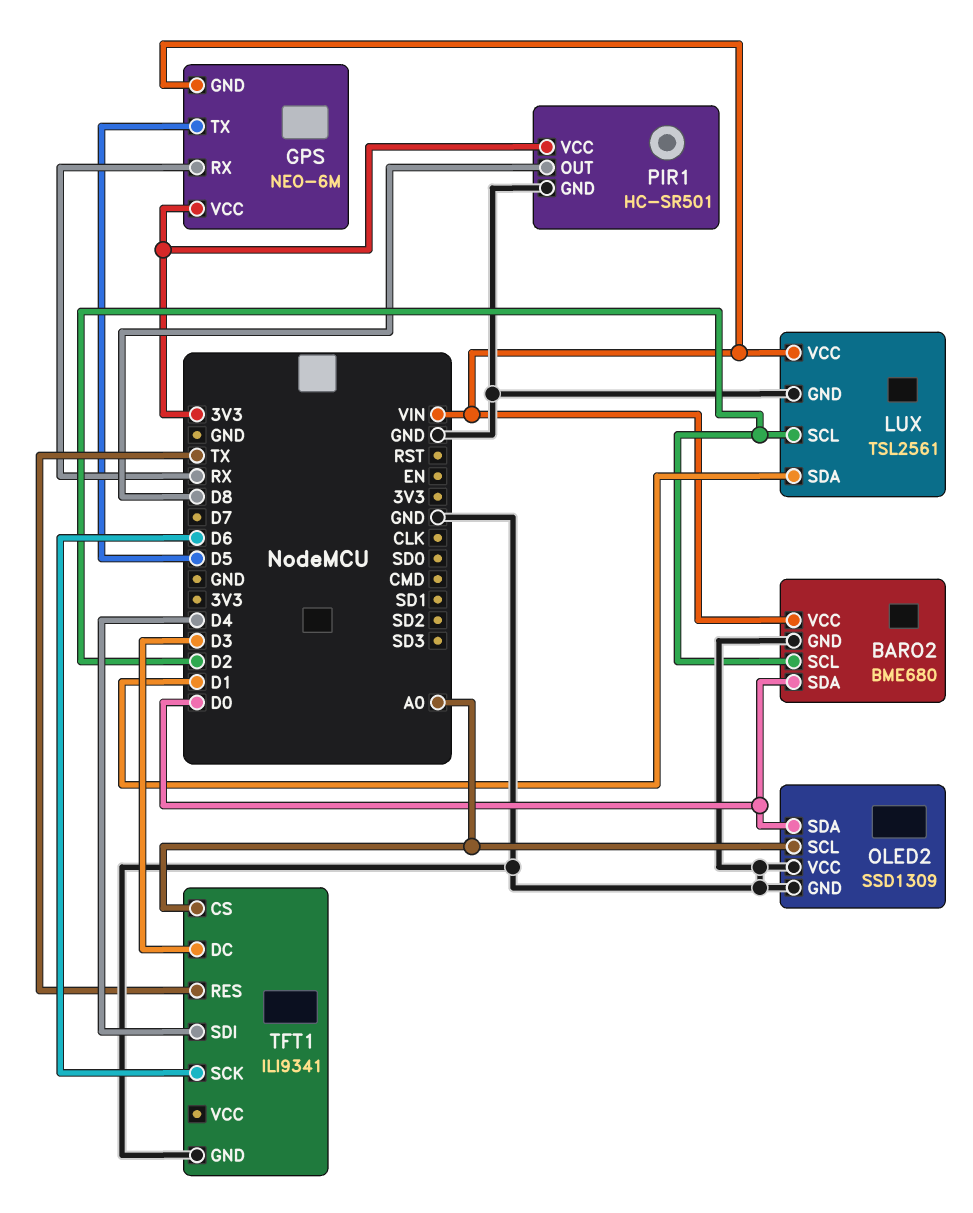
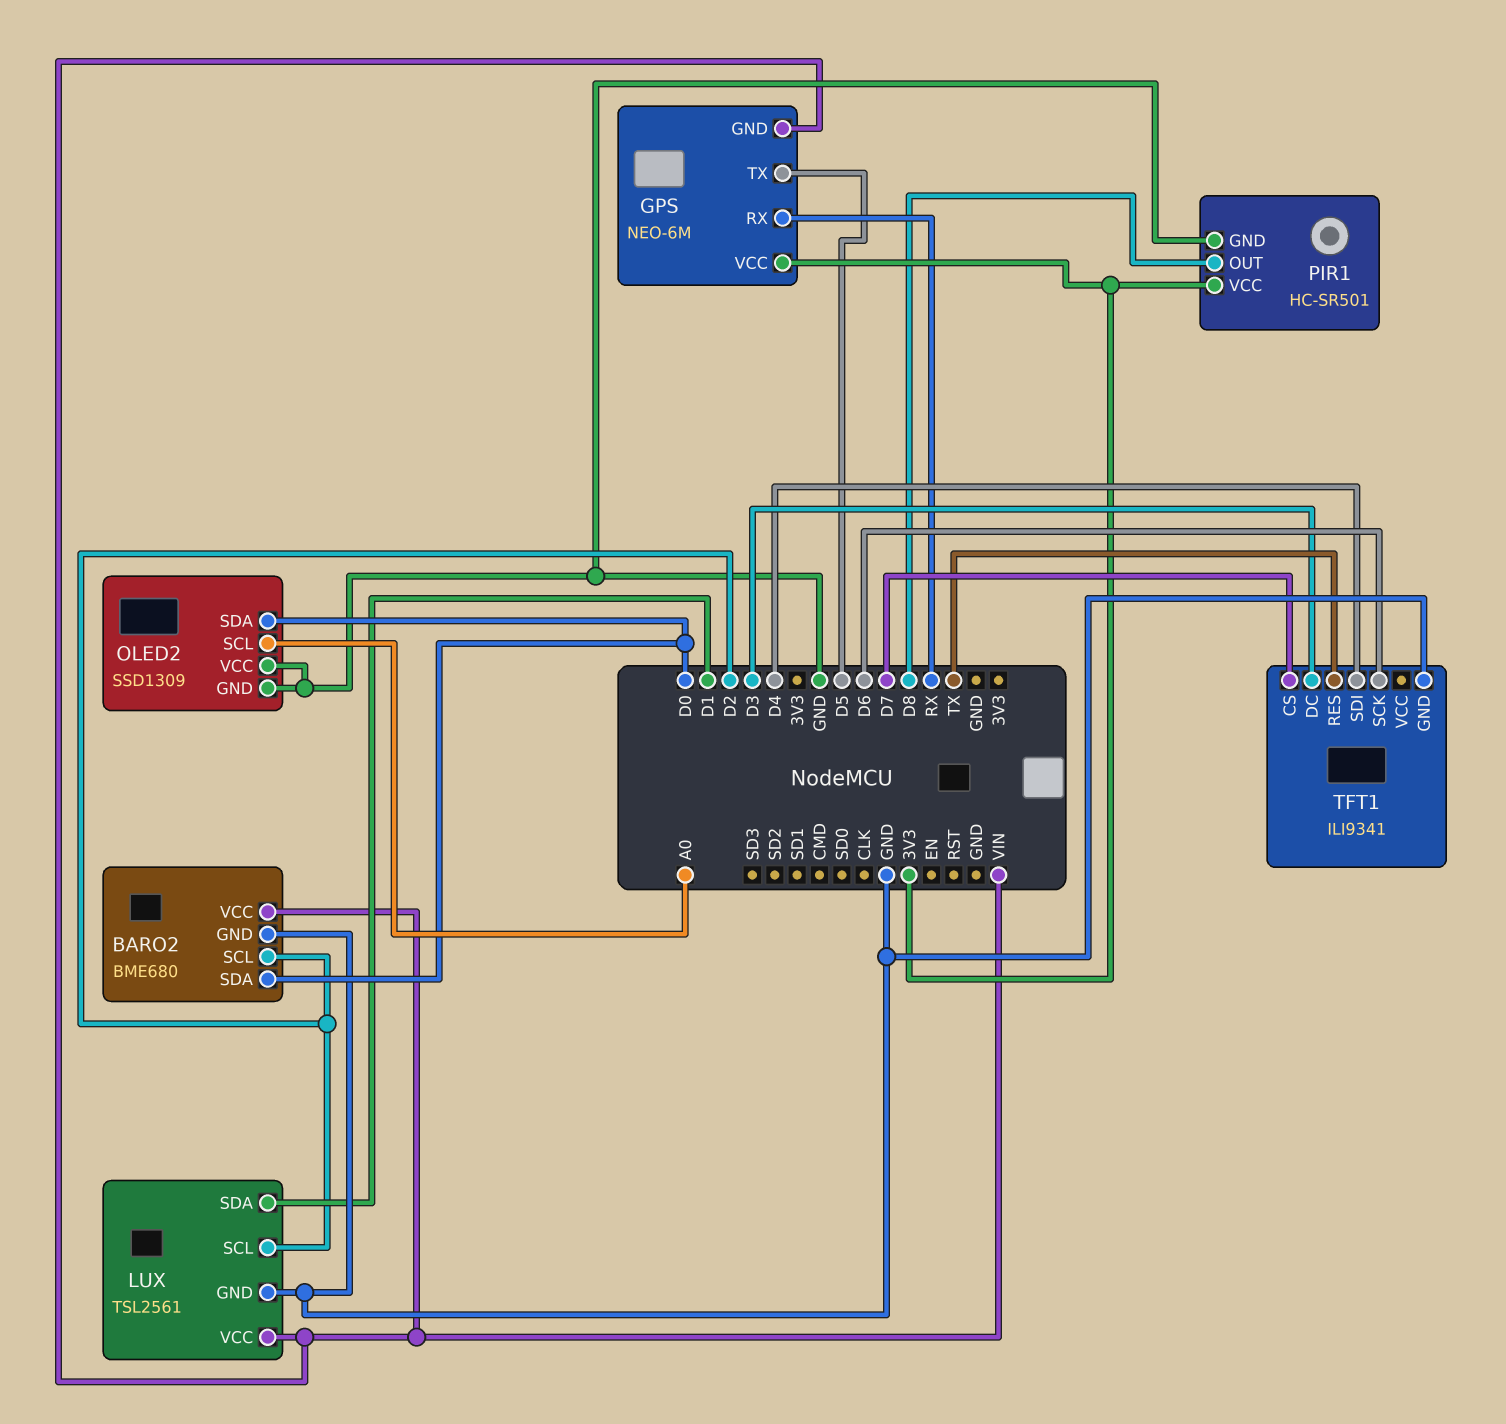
TFT1 pin CS: A0 -> D7

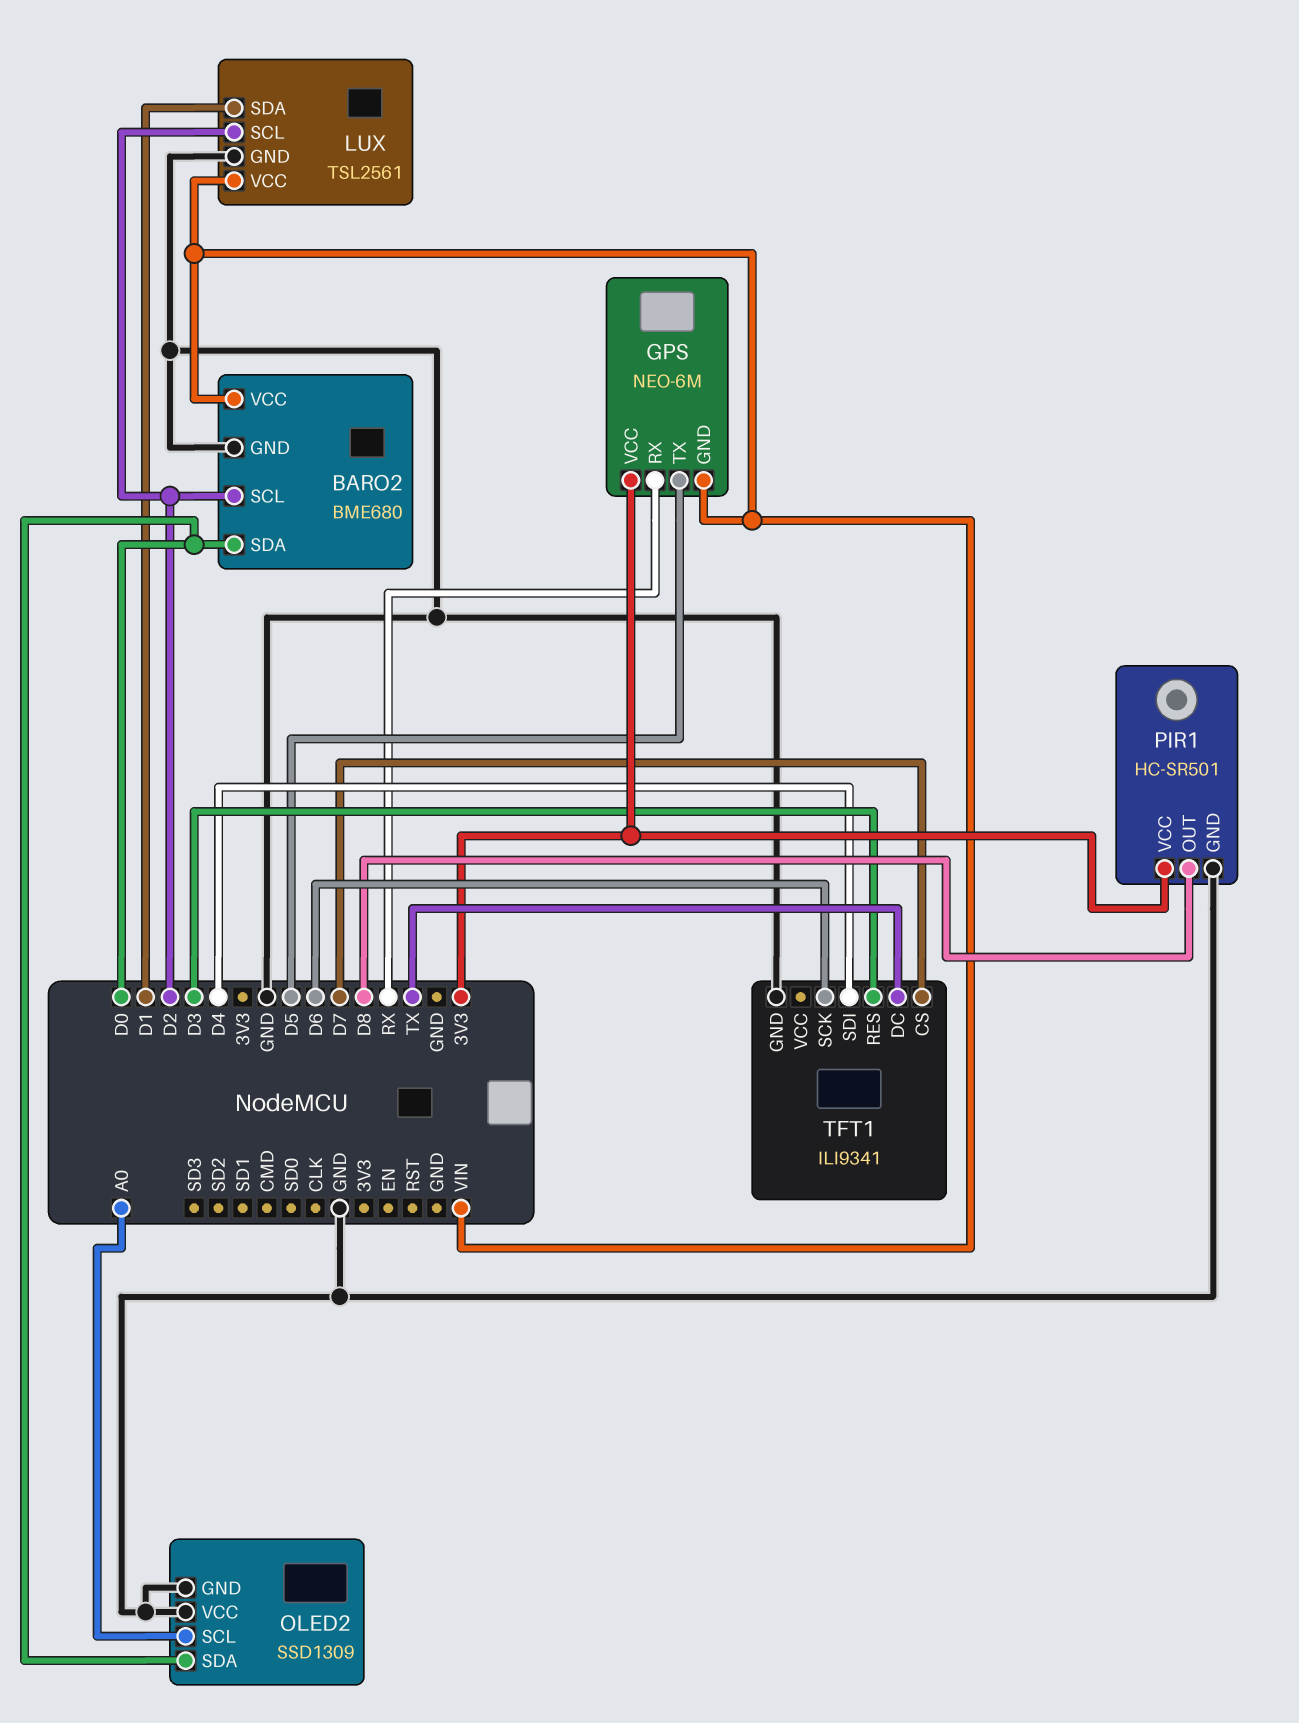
TFT1 pin DC: D3 -> TX
TFT1 pin RES: TX -> D3

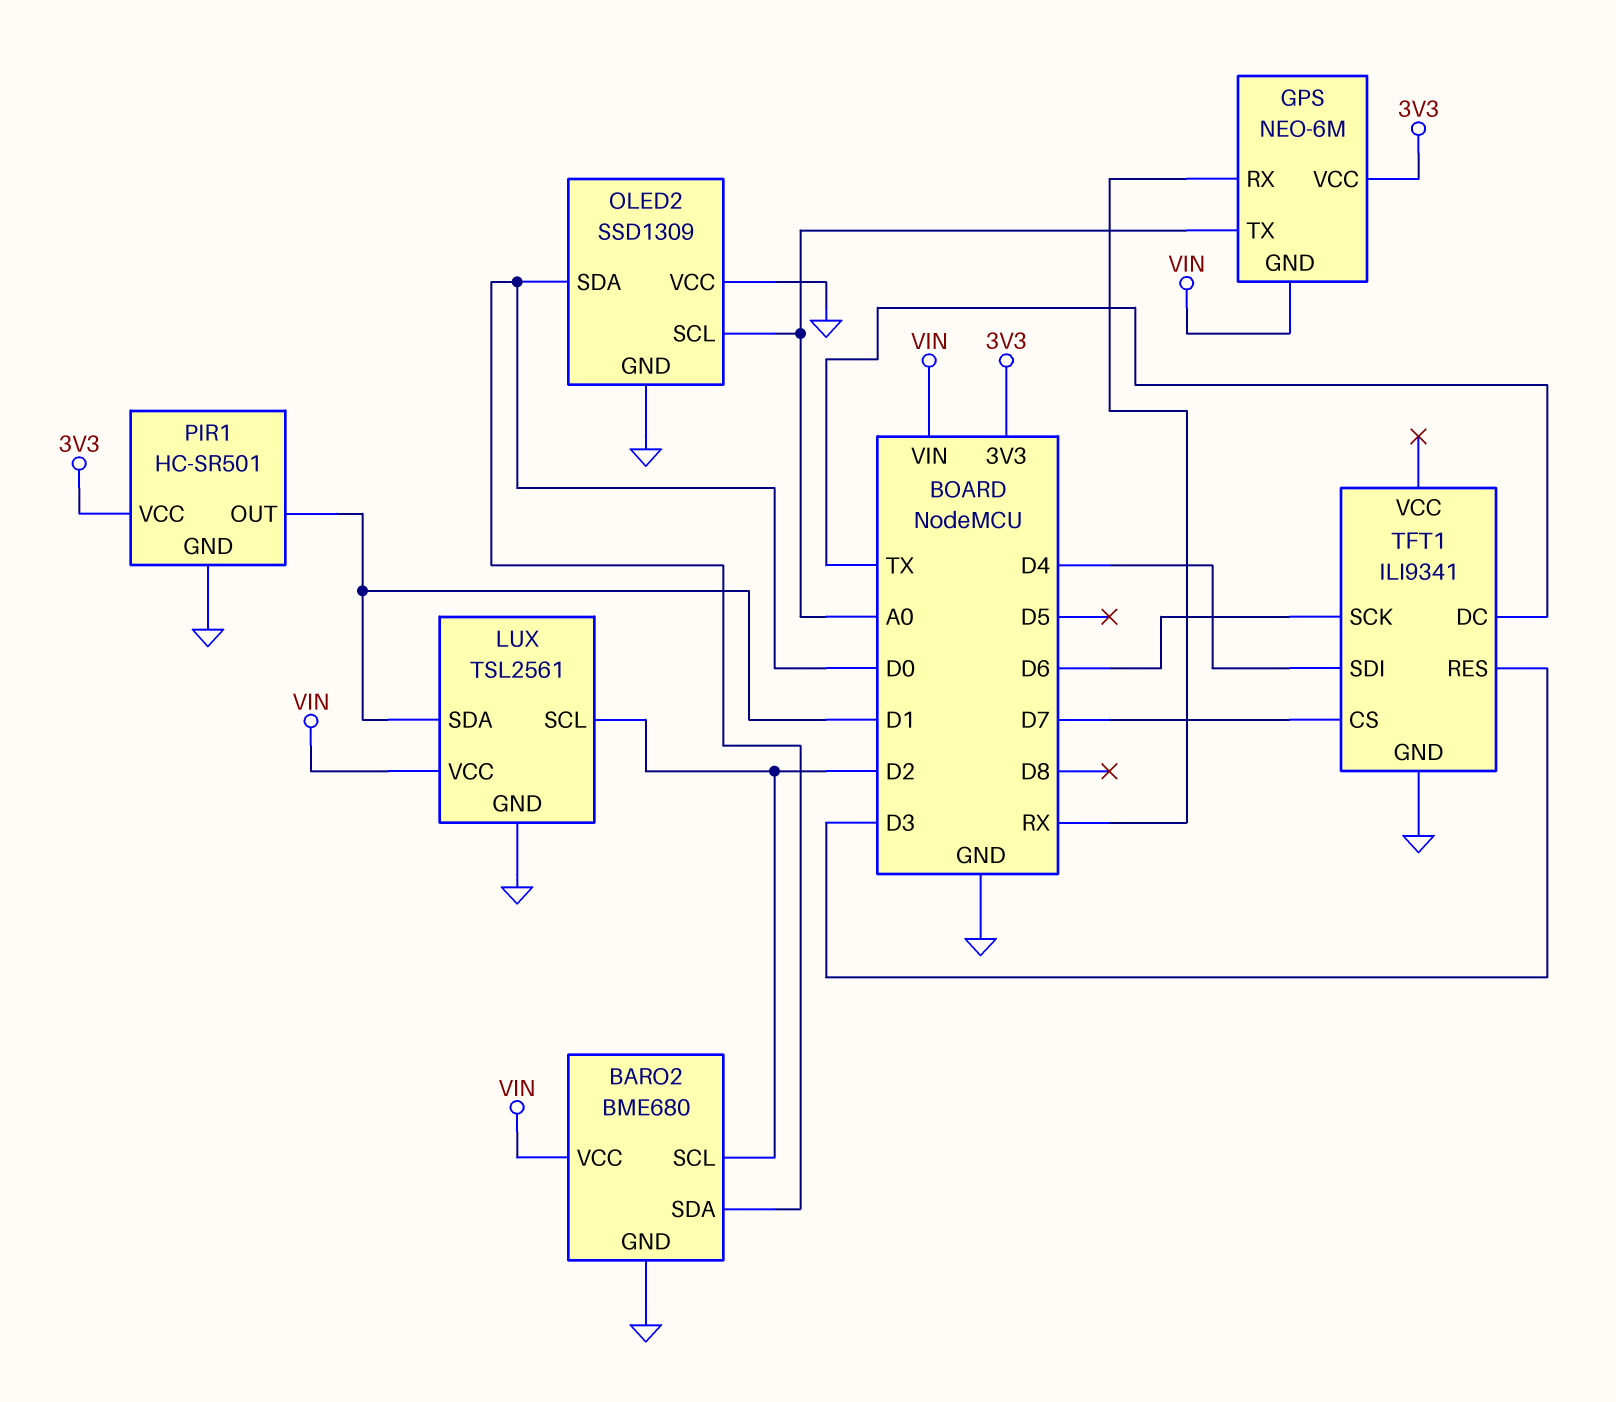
GPS pin TX: D5 -> A0
PIR1 pin OUT: D8 -> D1

